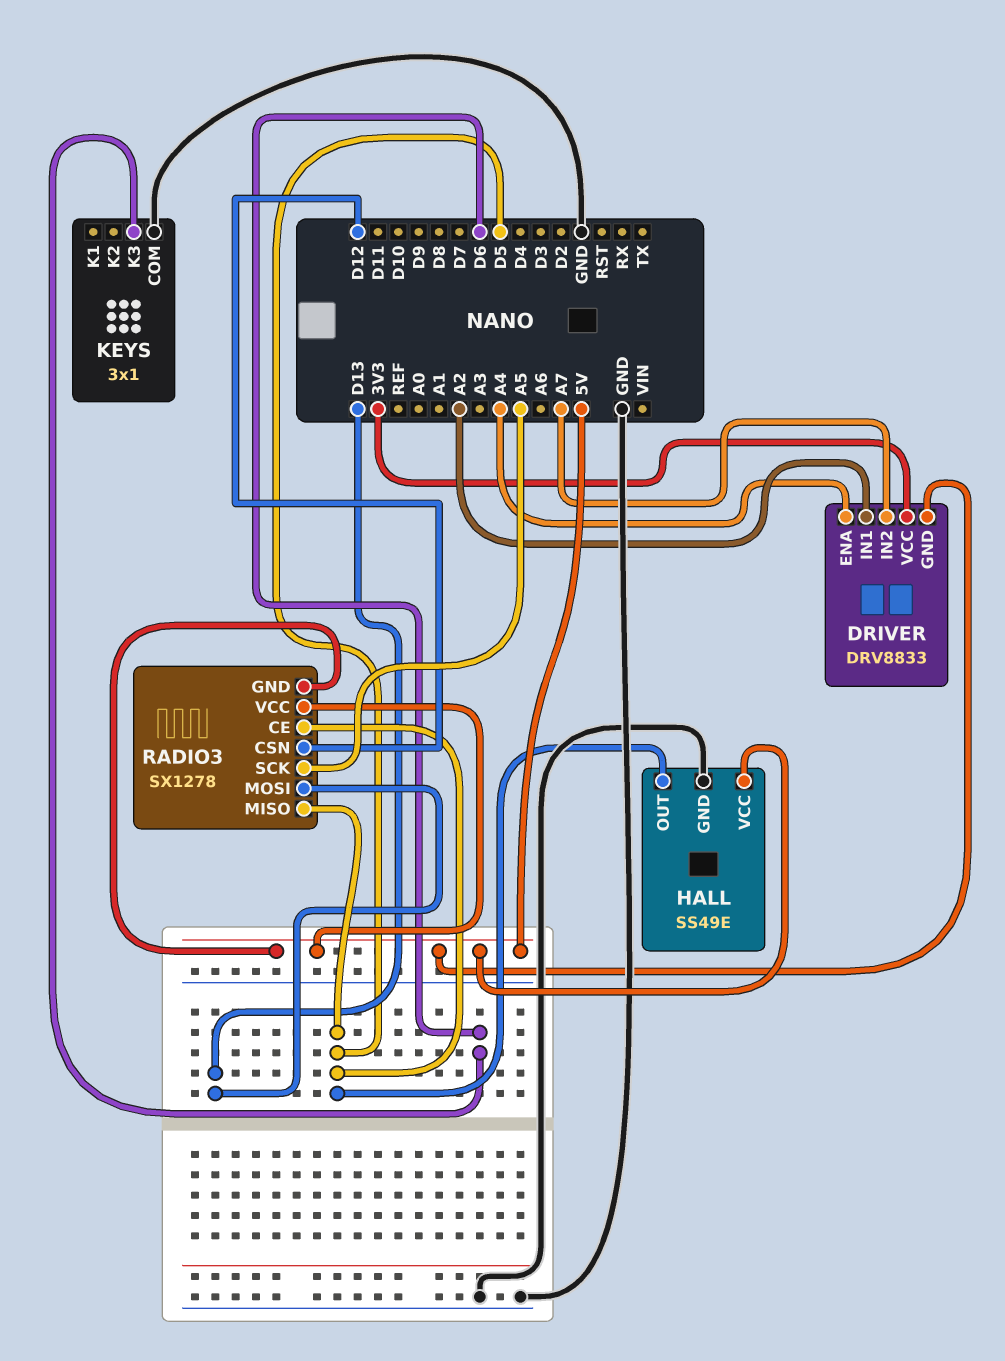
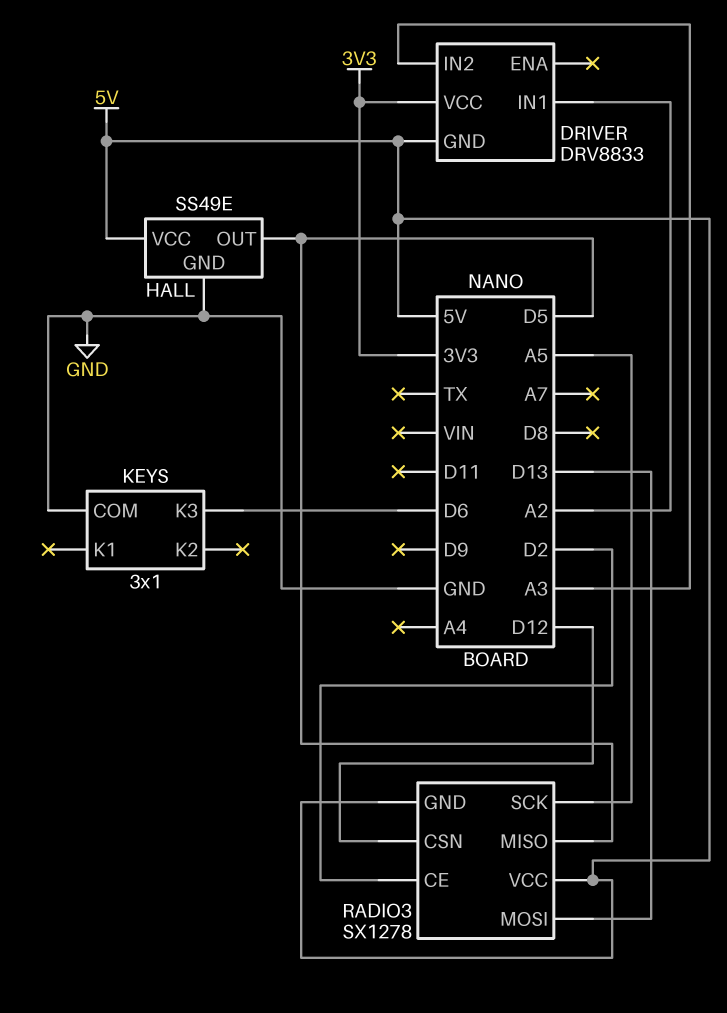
DRIVER pin ENA: A4 -> none
DRIVER pin IN2: A7 -> A3
RADIO3 pin CE: D5 -> D2

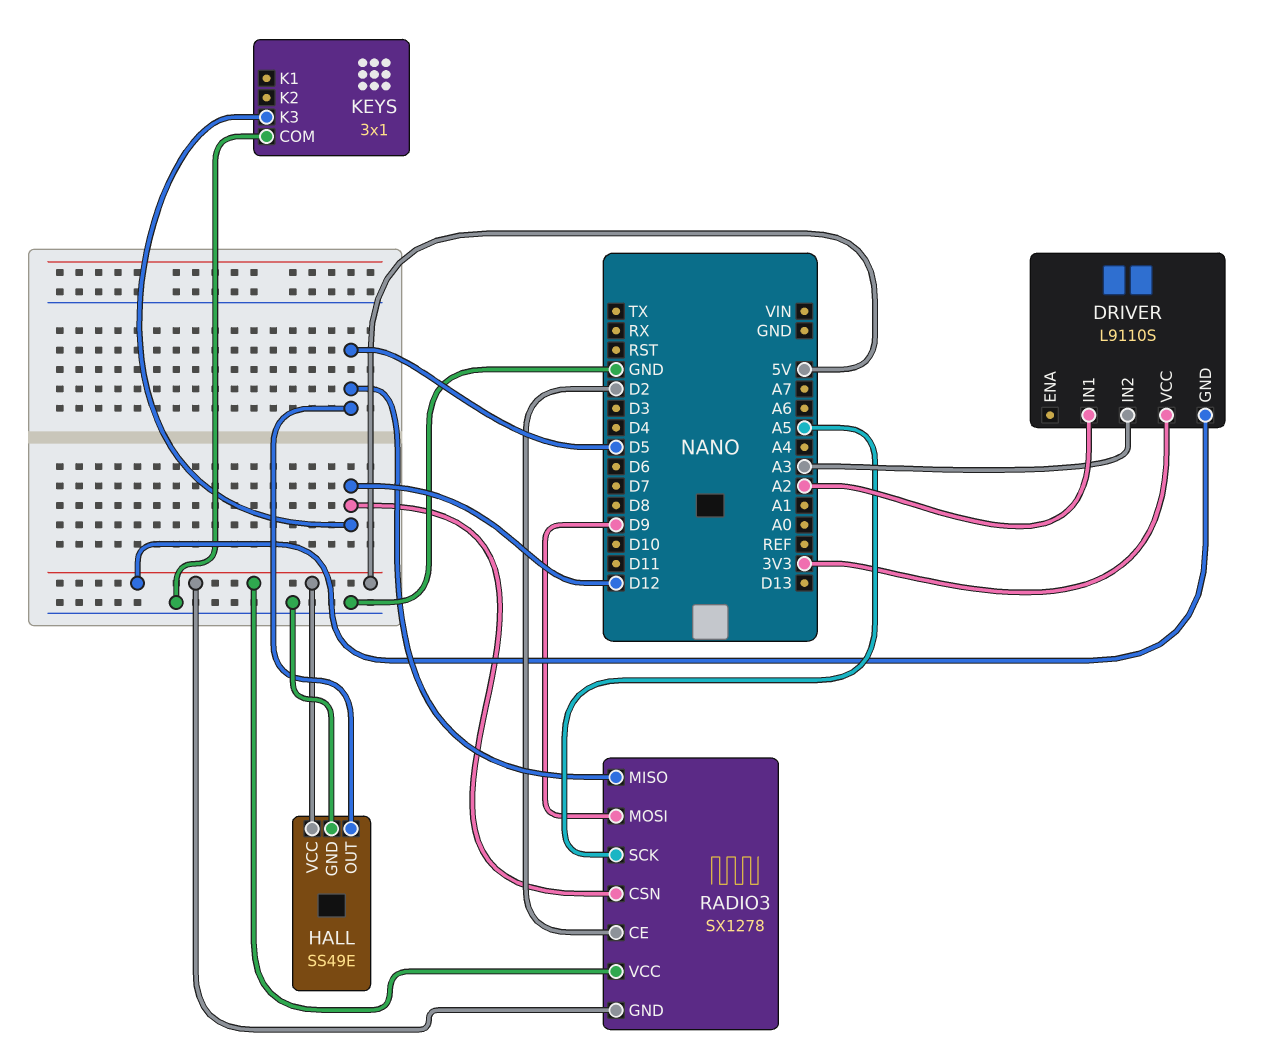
DRIVER: DRV8833 -> L9110S
KEYS pin K3: D6 -> D12
RADIO3 pin MOSI: D13 -> D9

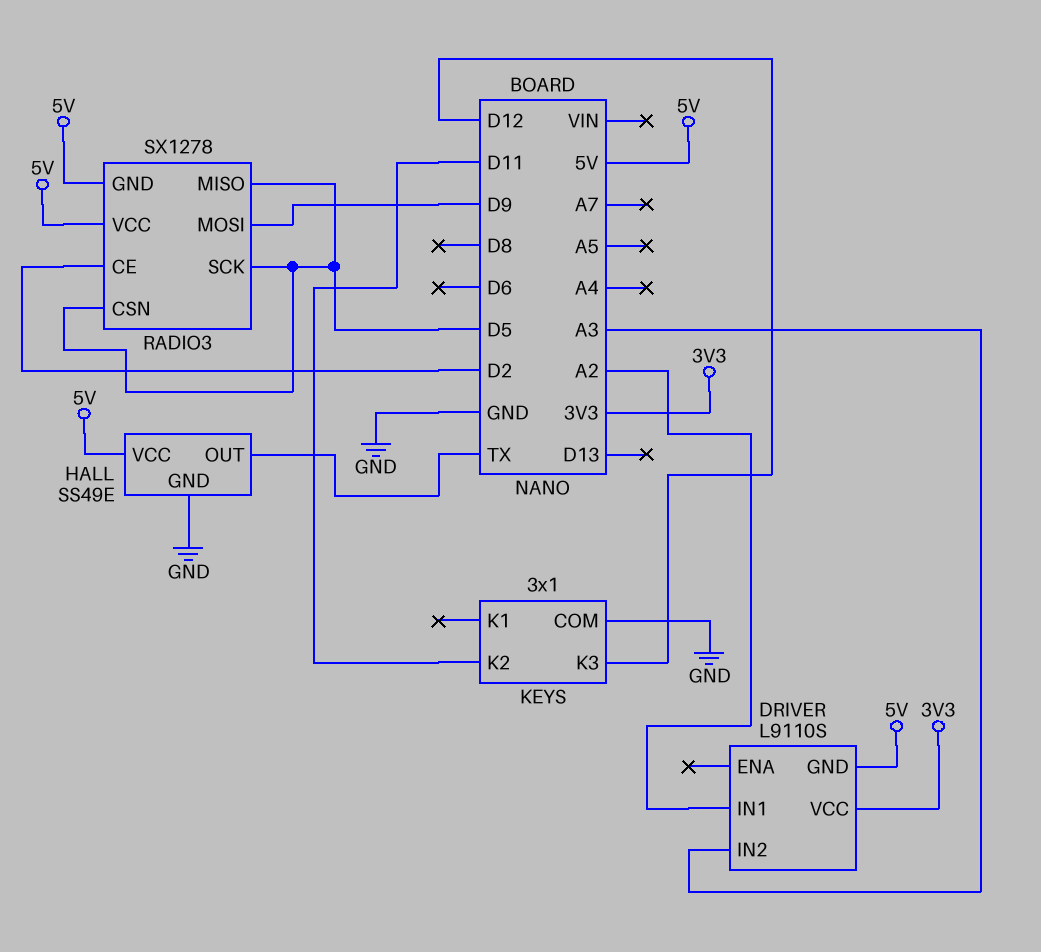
HALL pin OUT: D5 -> TX
KEYS pin K2: none -> D11
RADIO3 pin CSN: D12 -> D5
RADIO3 pin SCK: A5 -> D5

